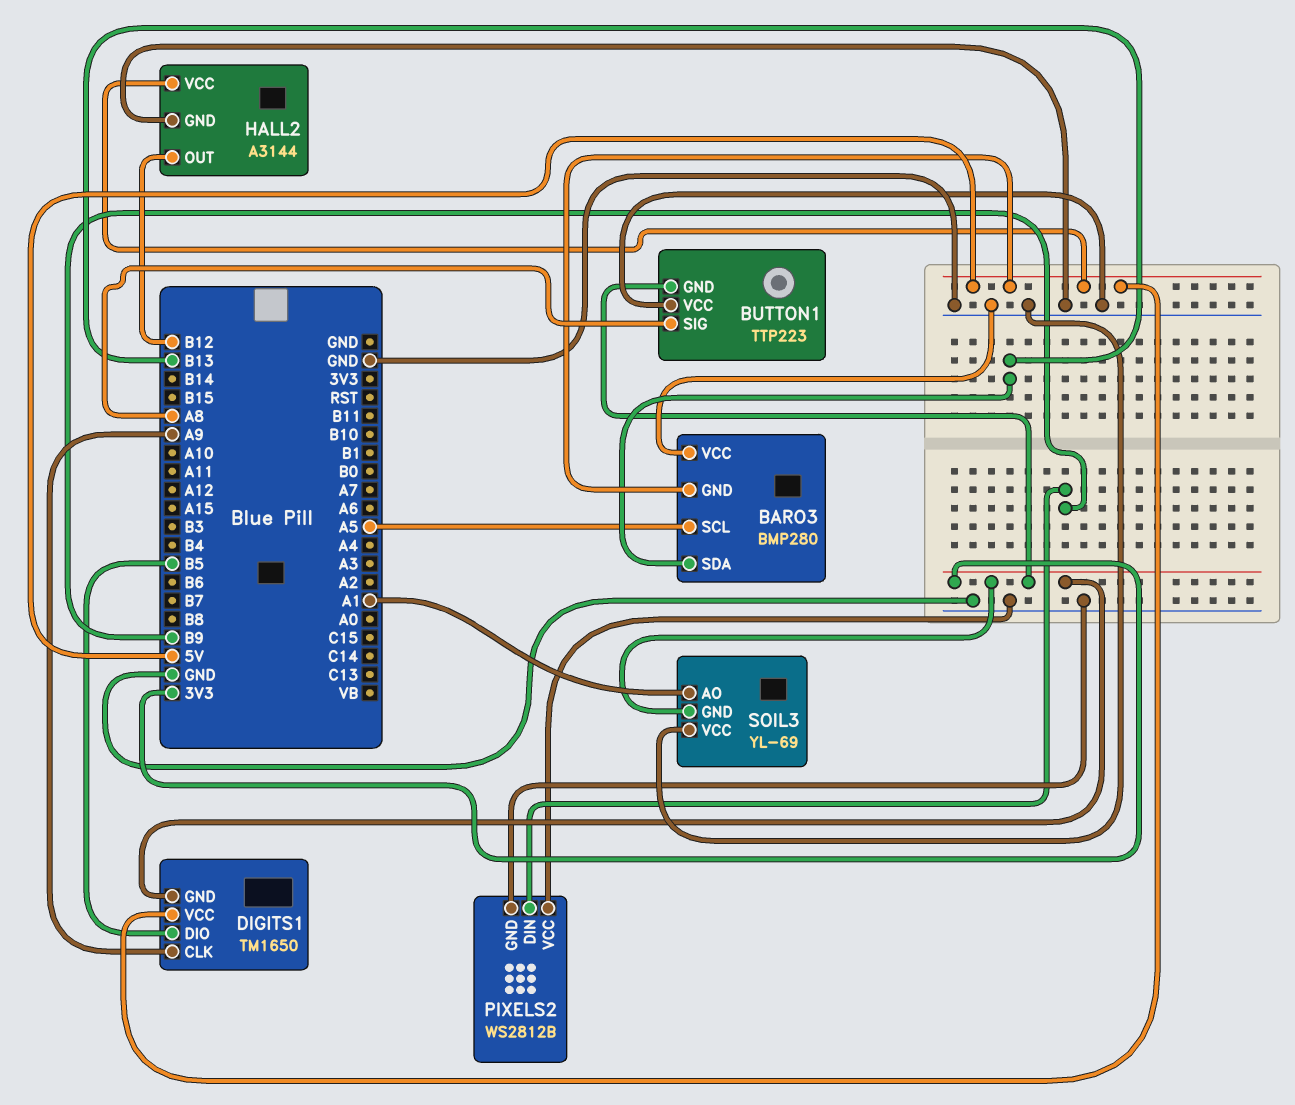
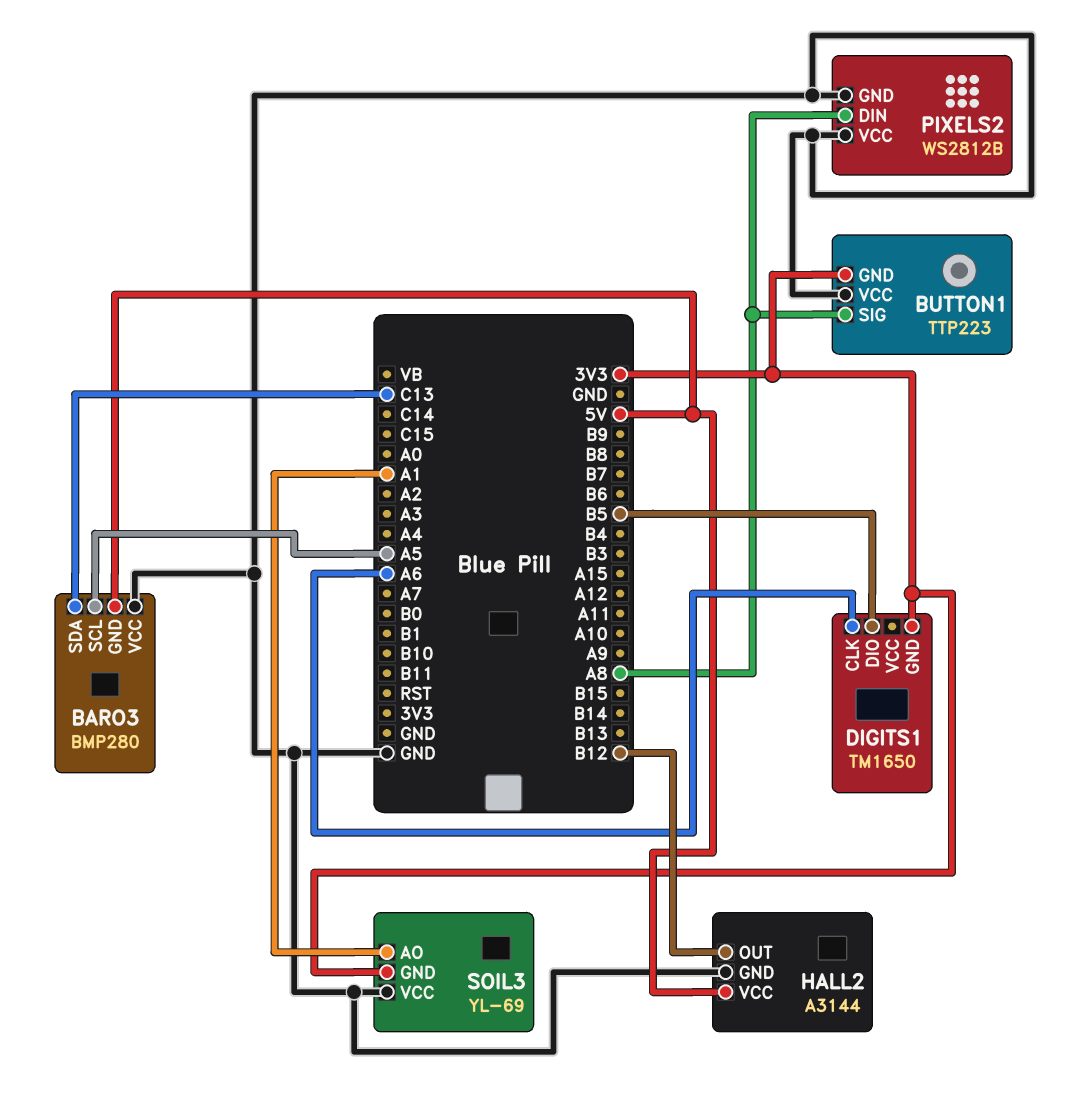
BARO3 pin SDA: B13 -> C13
DIGITS1 pin CLK: A9 -> A6
DIGITS1 pin VCC: 5V -> none
PIXELS2 pin DIN: B9 -> A8

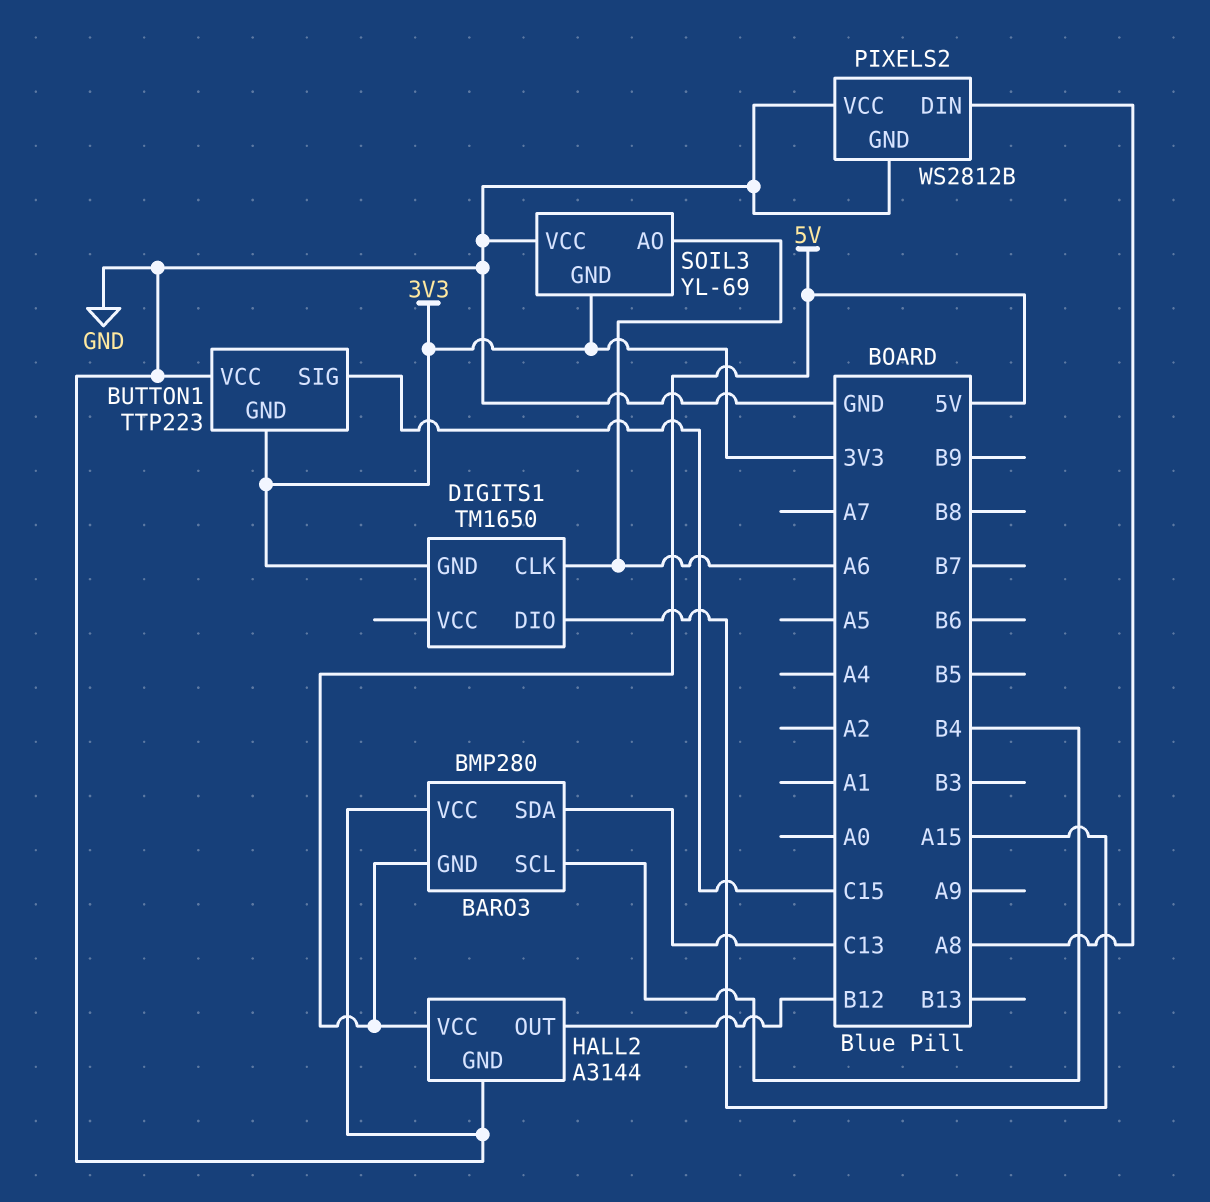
BARO3 pin SCL: A5 -> B4
BUTTON1 pin SIG: A8 -> C15
DIGITS1 pin DIO: B5 -> A15
SOIL3 pin AO: A1 -> A6

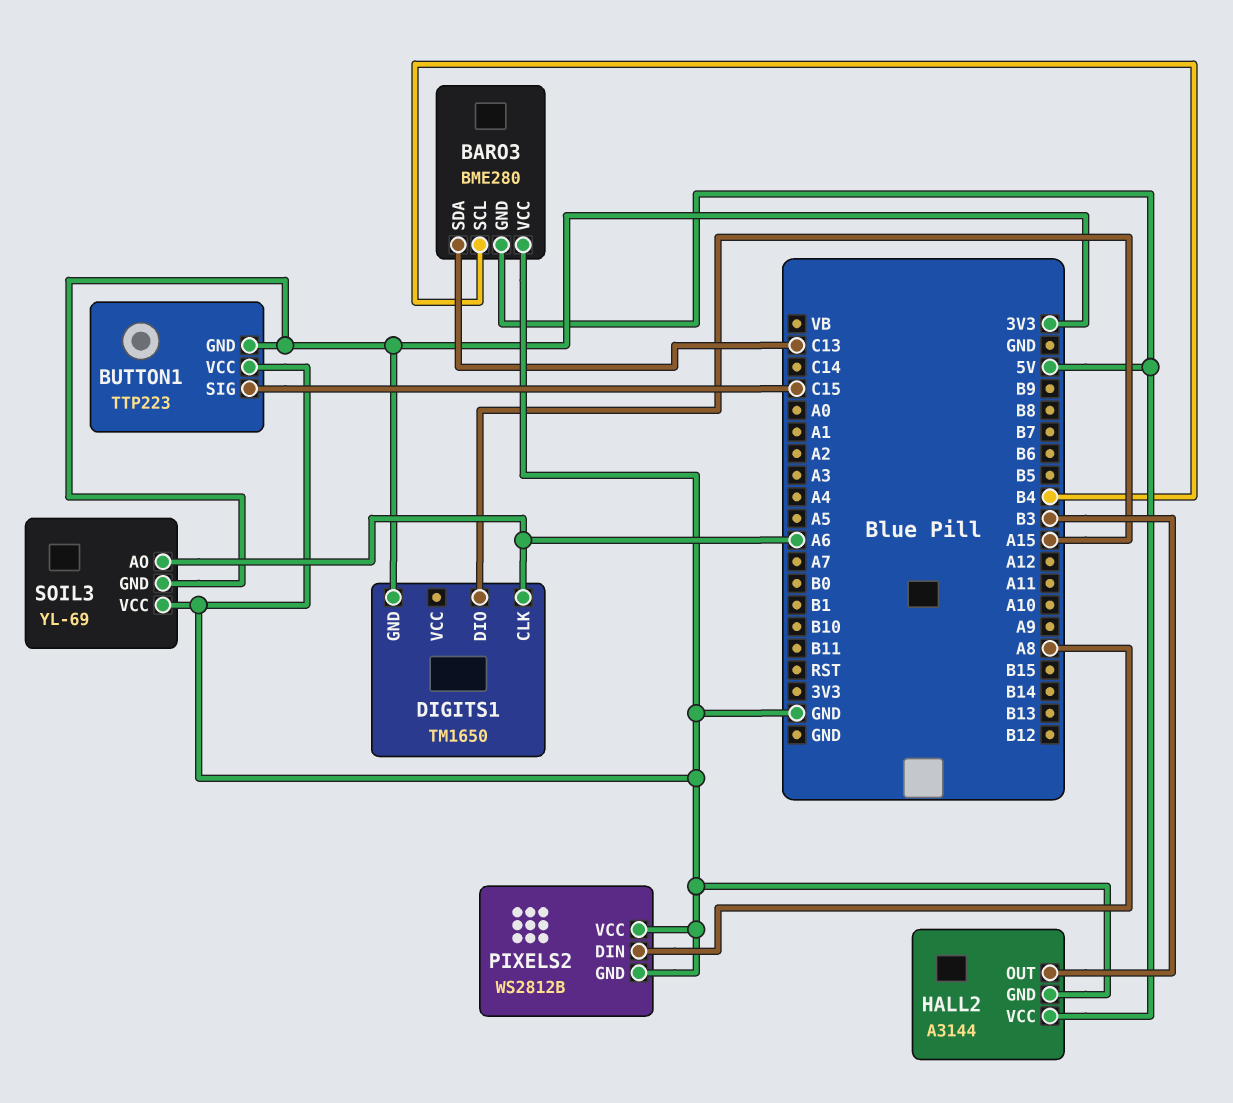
BARO3: BMP280 -> BME280
HALL2 pin OUT: B12 -> B3

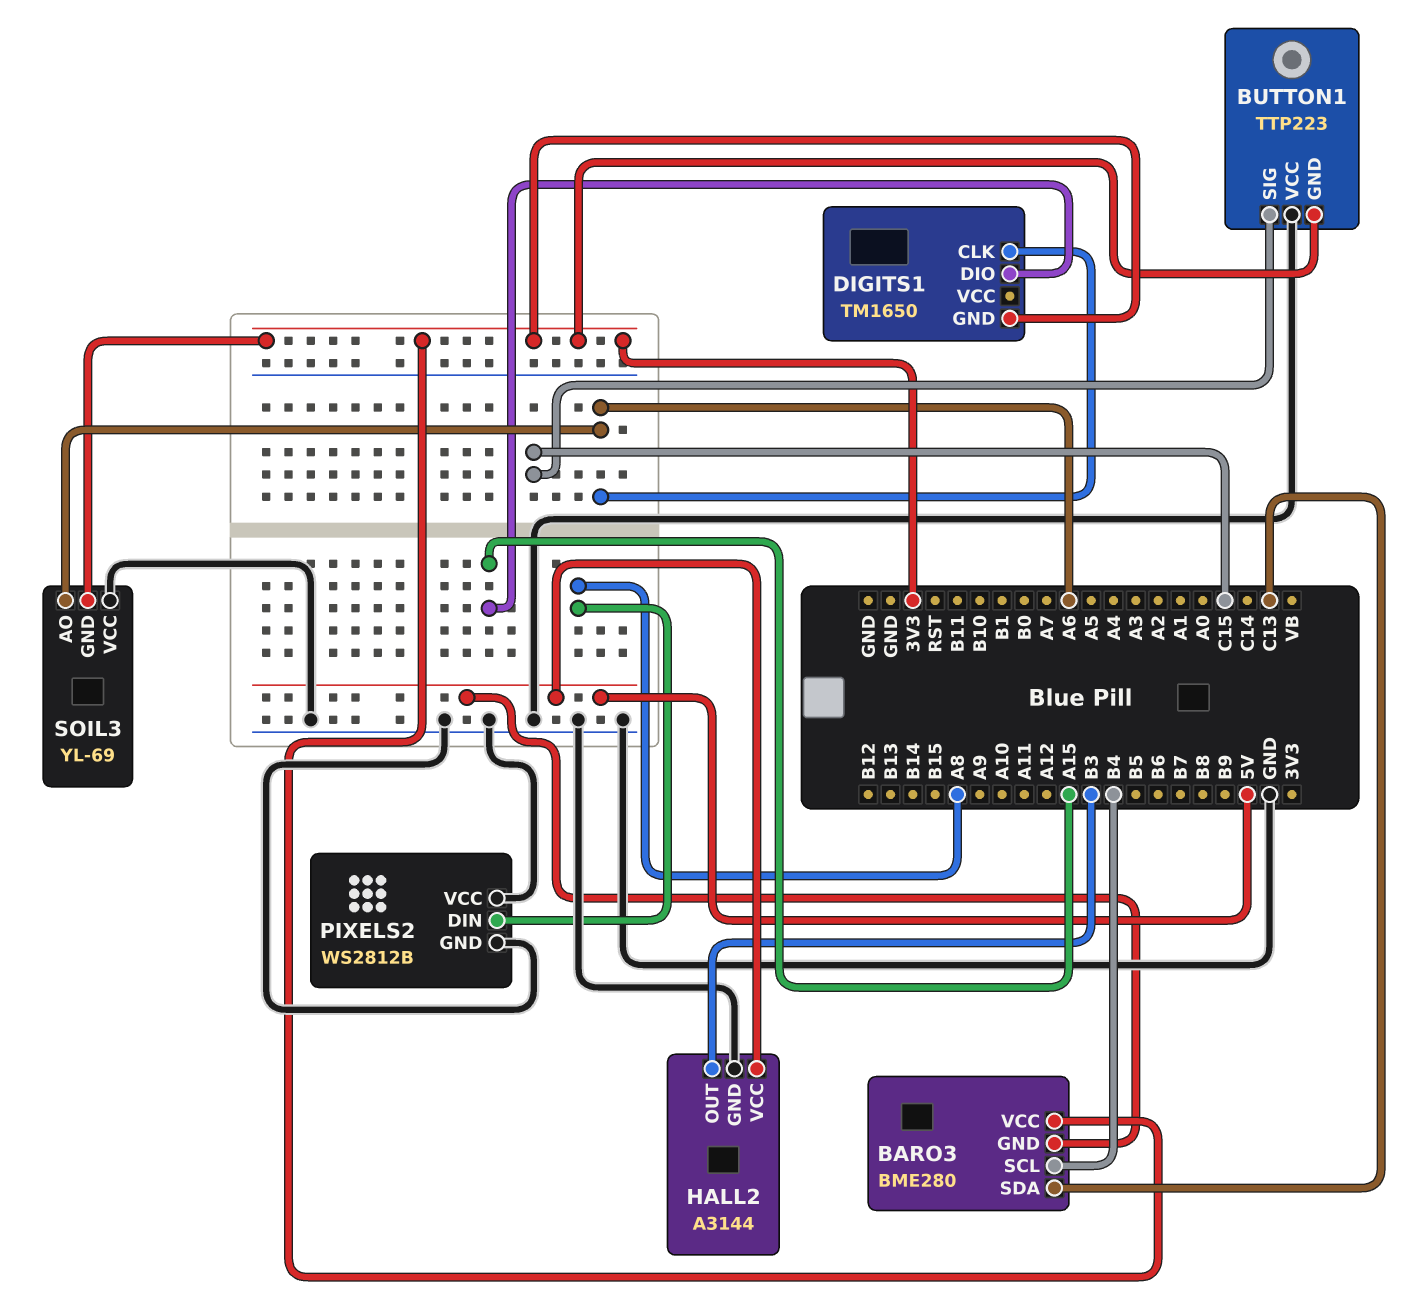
BARO3 pin VCC: GND -> 3V3

